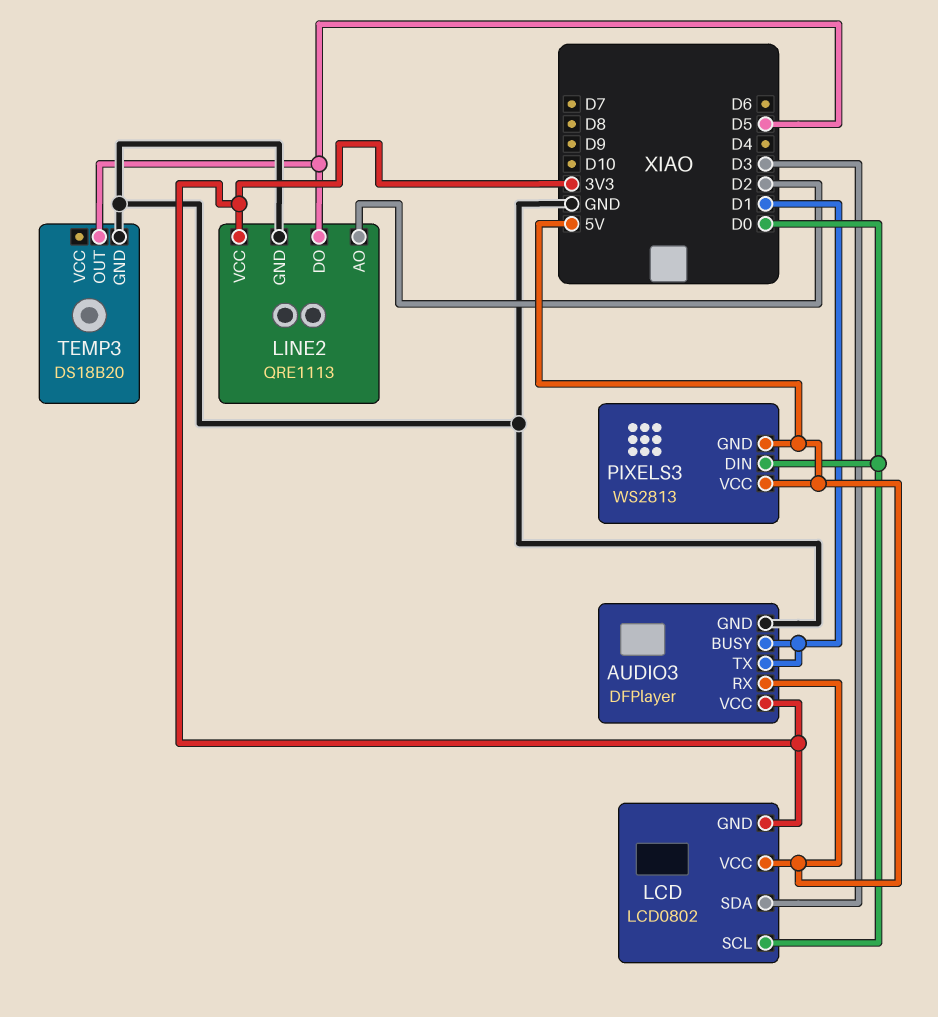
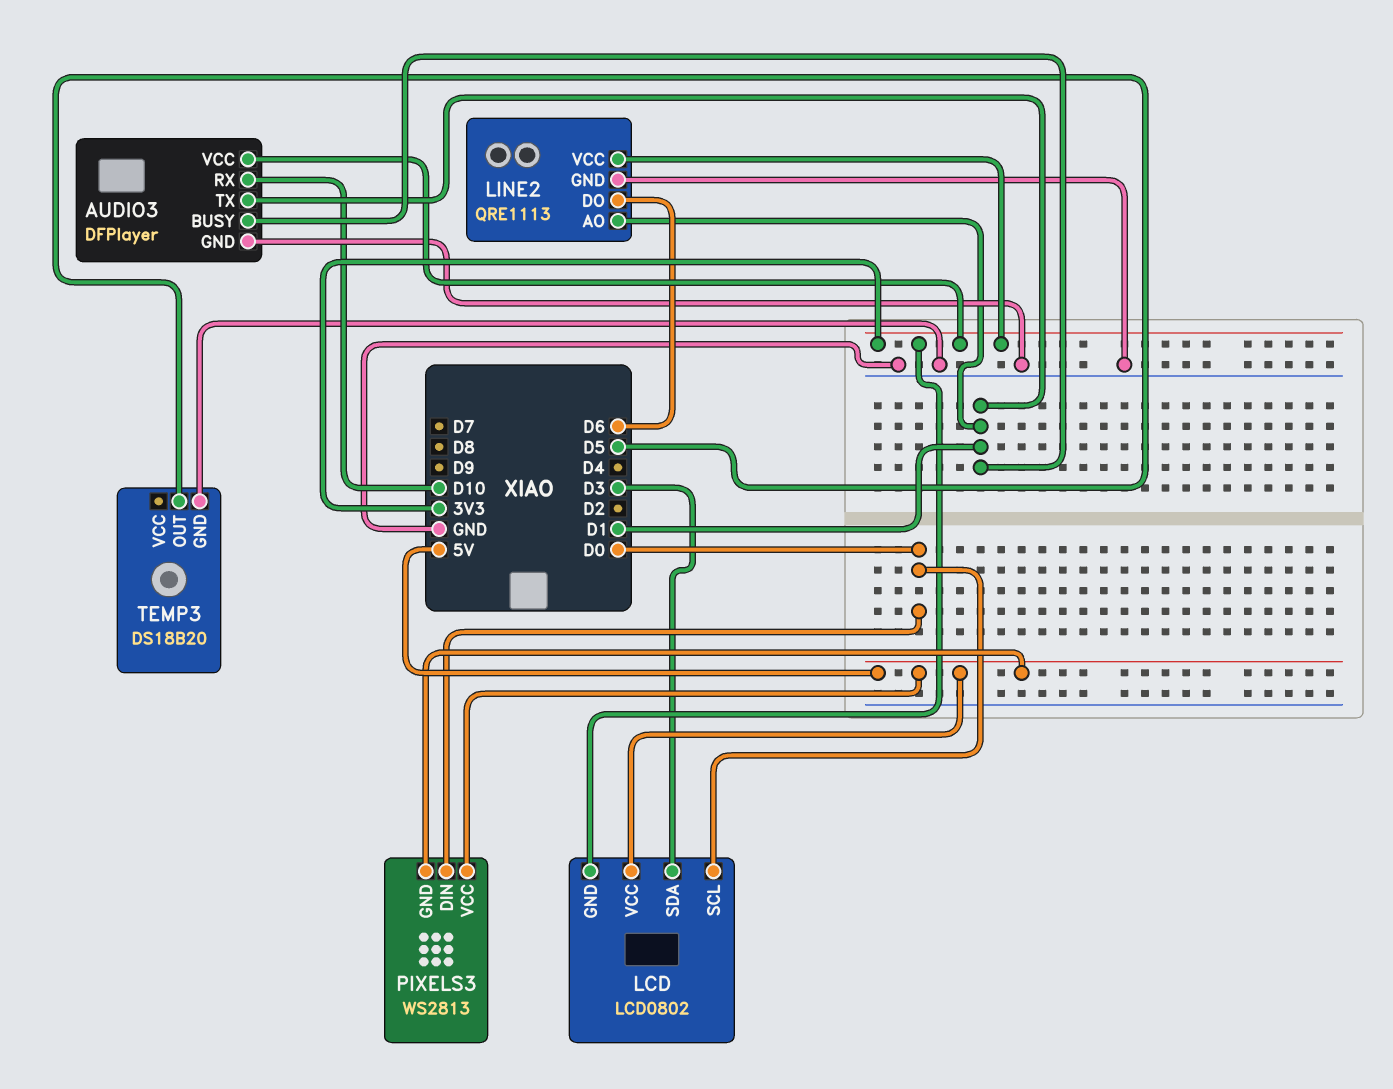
AUDIO3 pin RX: 5V -> D10
LINE2 pin AO: D2 -> D1
LINE2 pin DO: D5 -> D6

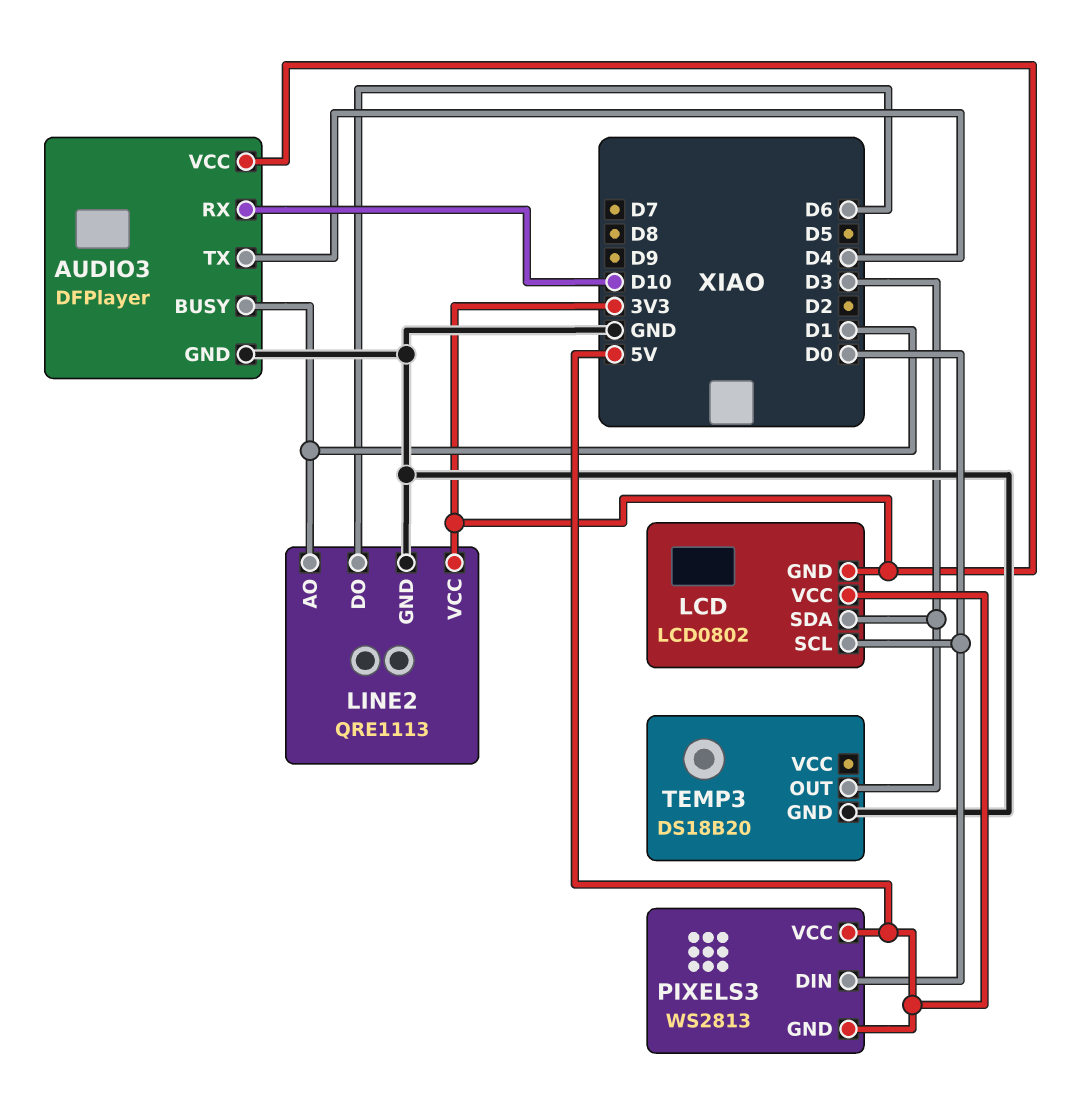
AUDIO3 pin TX: D1 -> D4
TEMP3 pin OUT: D5 -> D3

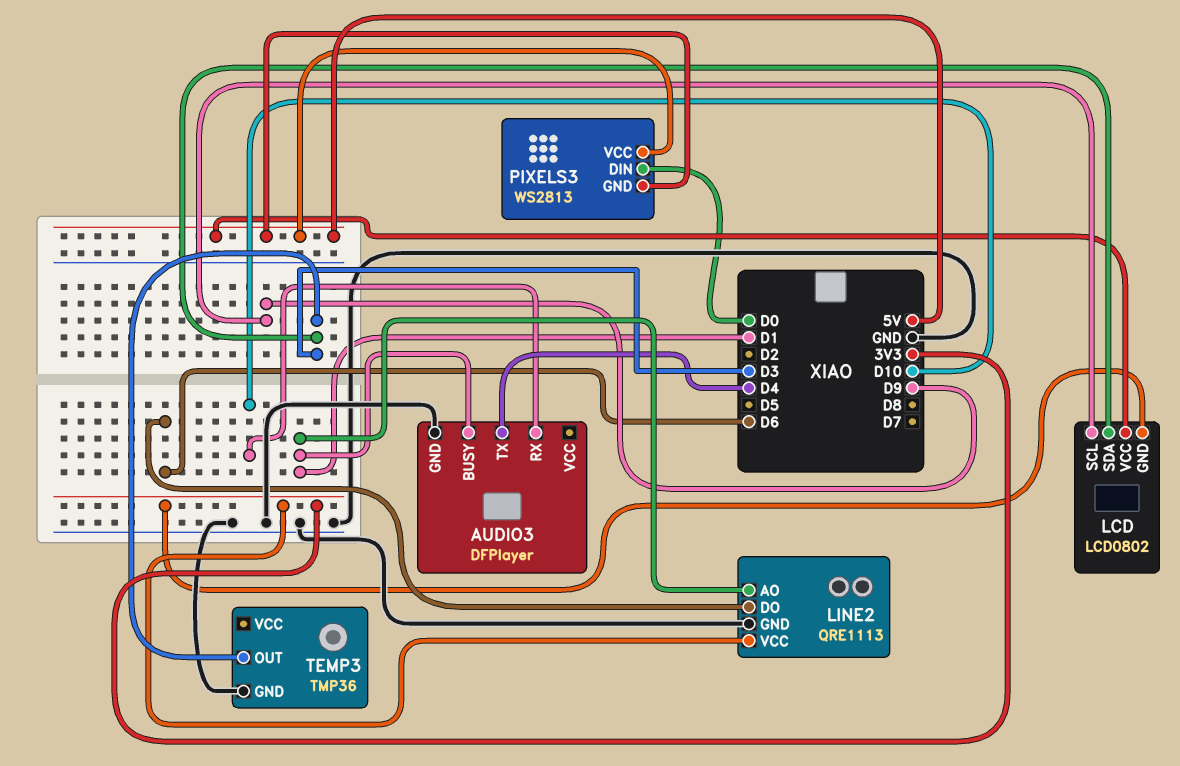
AUDIO3 pin VCC: 3V3 -> none
LCD pin SCL: D0 -> D9
TEMP3: DS18B20 -> TMP36

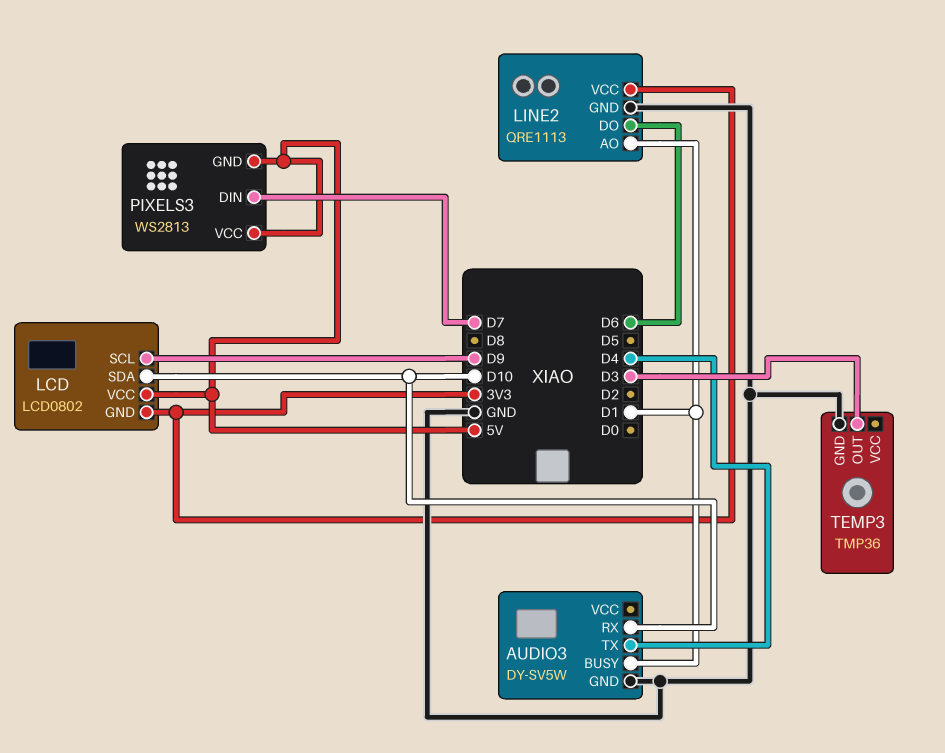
AUDIO3: DFPlayer -> DY-SV5W
LCD pin SDA: D3 -> D10
PIXELS3 pin DIN: D0 -> D7

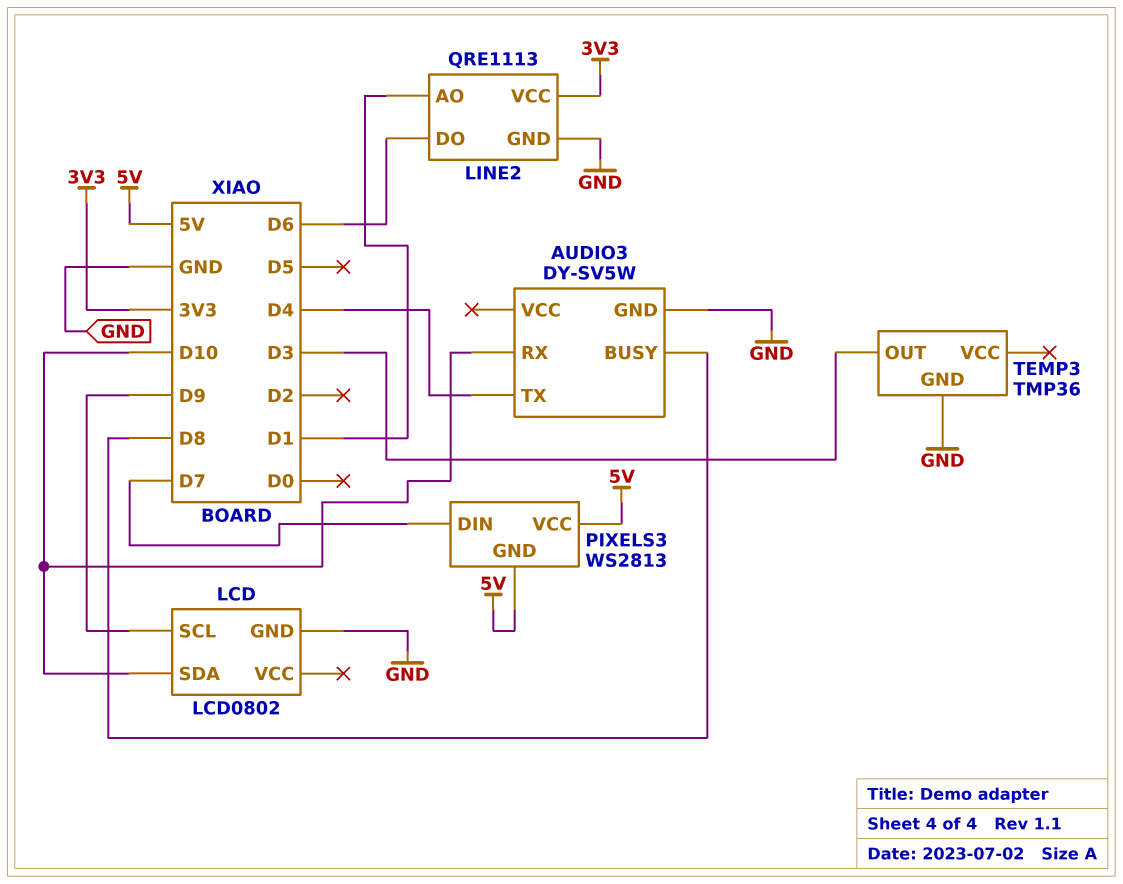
AUDIO3 pin BUSY: D1 -> D8
LCD pin GND: 3V3 -> GND
LCD pin VCC: 5V -> none

